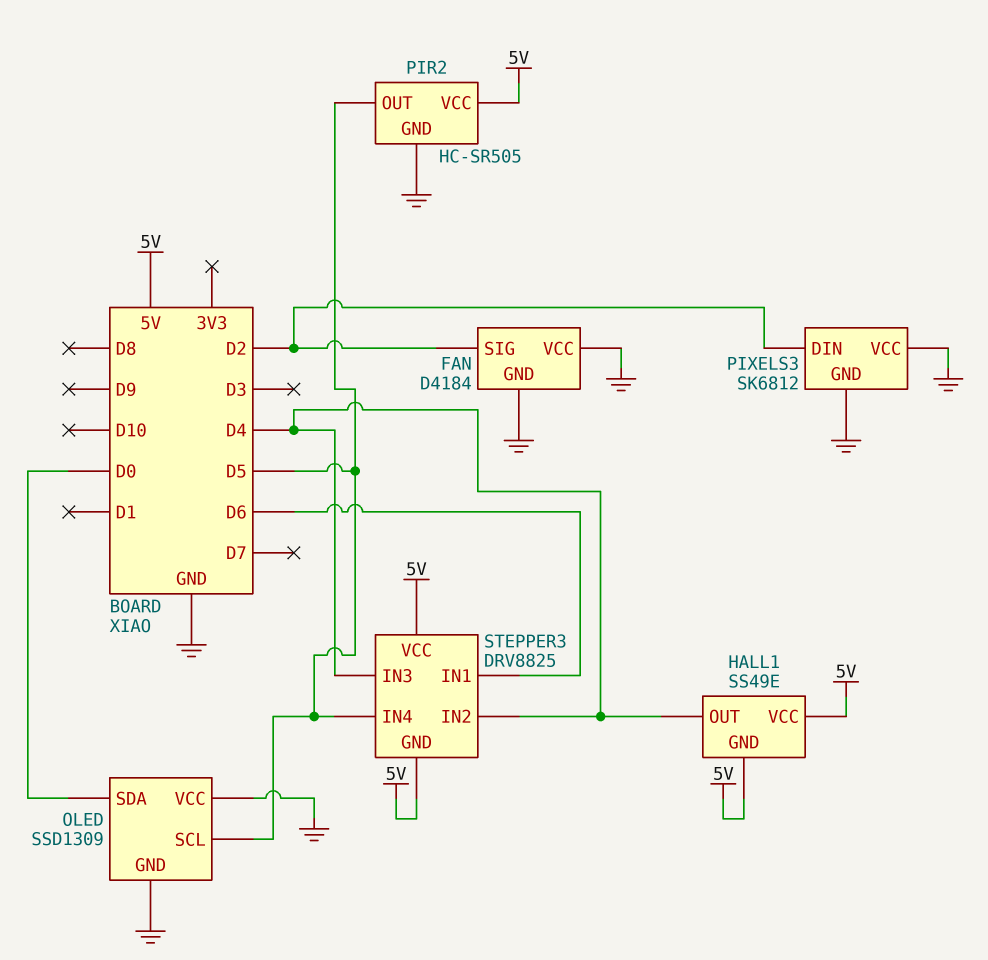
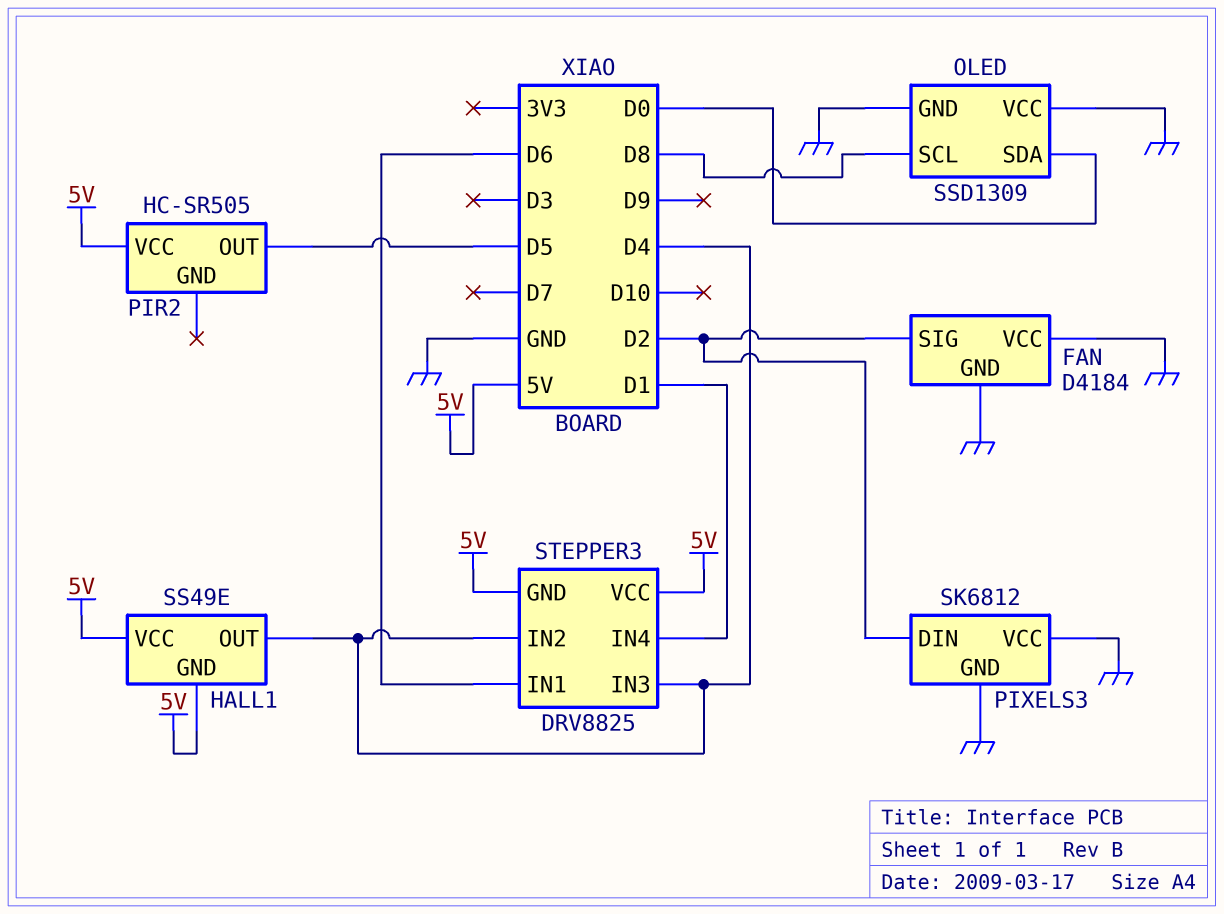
OLED pin SCL: D5 -> D8
PIR2 pin GND: GND -> none
STEPPER3 pin IN4: D5 -> D1

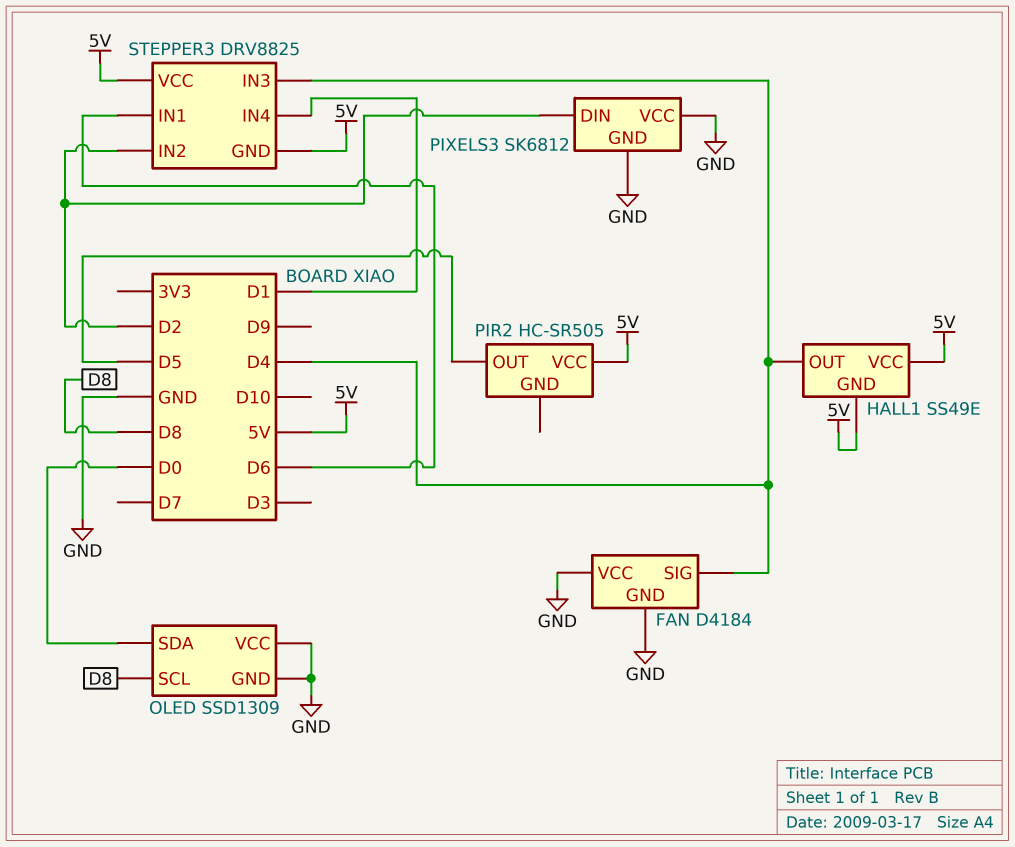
FAN pin SIG: D2 -> D4
STEPPER3 pin IN2: D4 -> D2

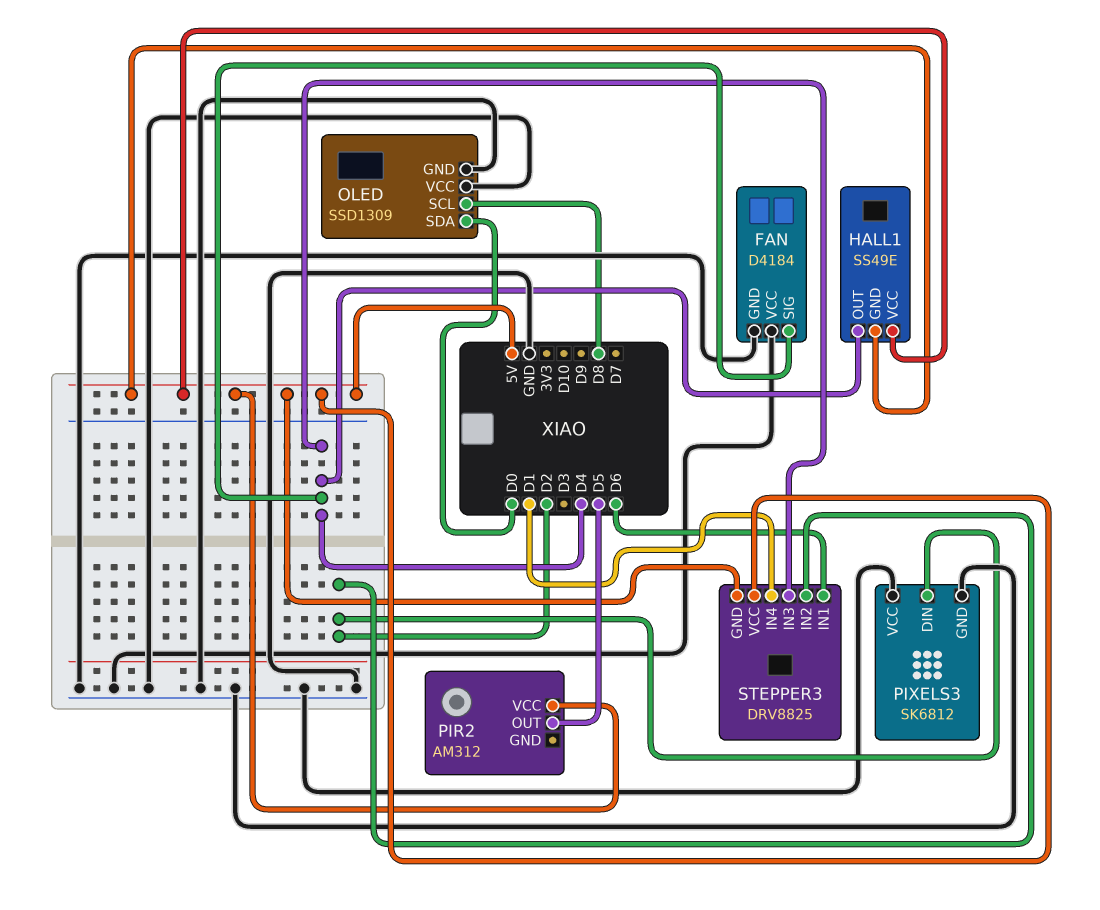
PIR2: HC-SR505 -> AM312

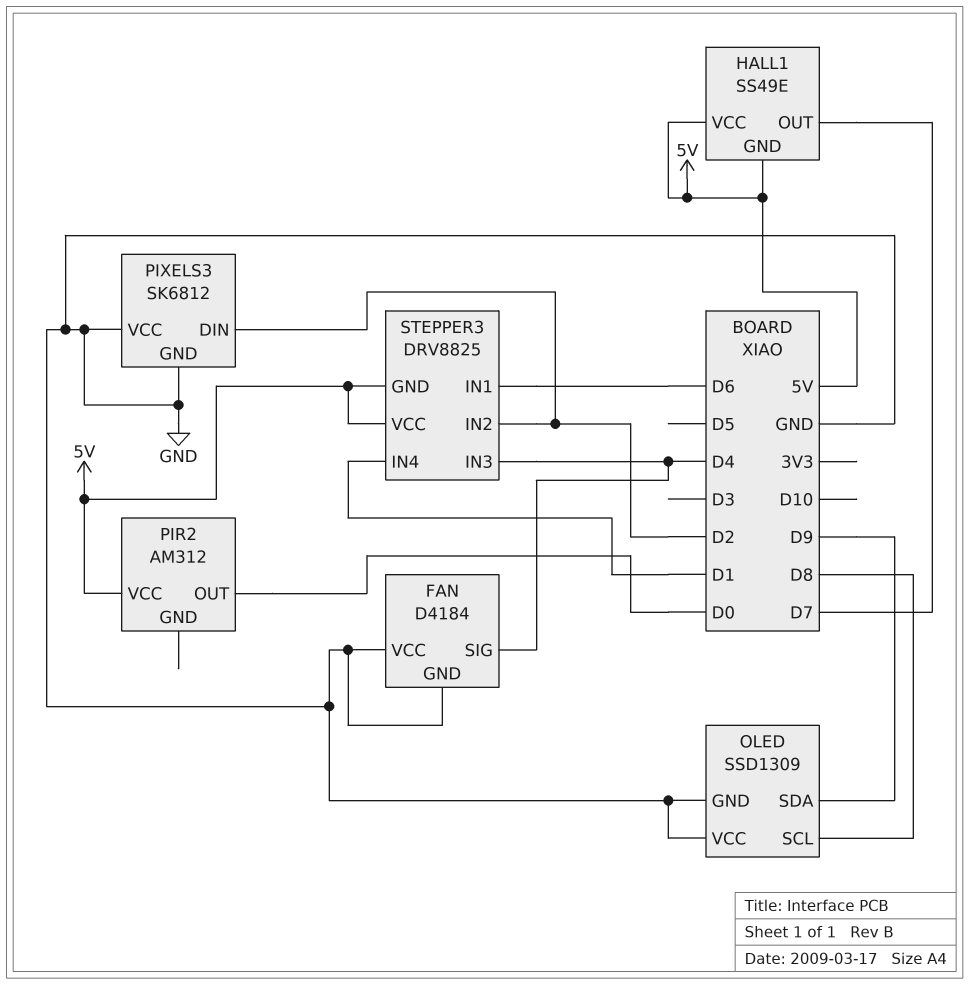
HALL1 pin OUT: D4 -> D7
OLED pin SDA: D0 -> D9
PIR2 pin OUT: D5 -> D0

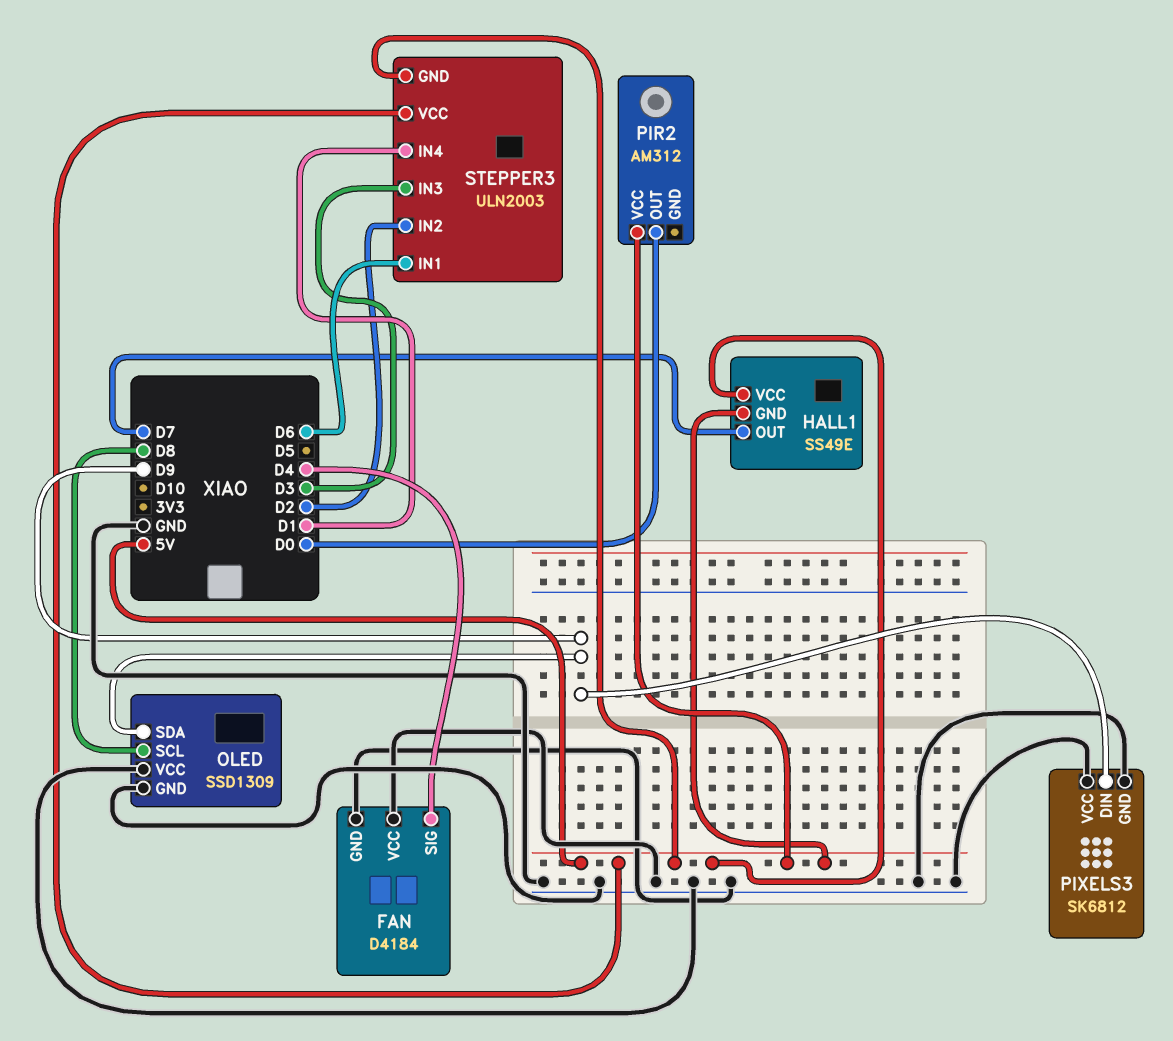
PIXELS3 pin DIN: D2 -> D9
STEPPER3: DRV8825 -> ULN2003
STEPPER3 pin IN3: D4 -> D3

